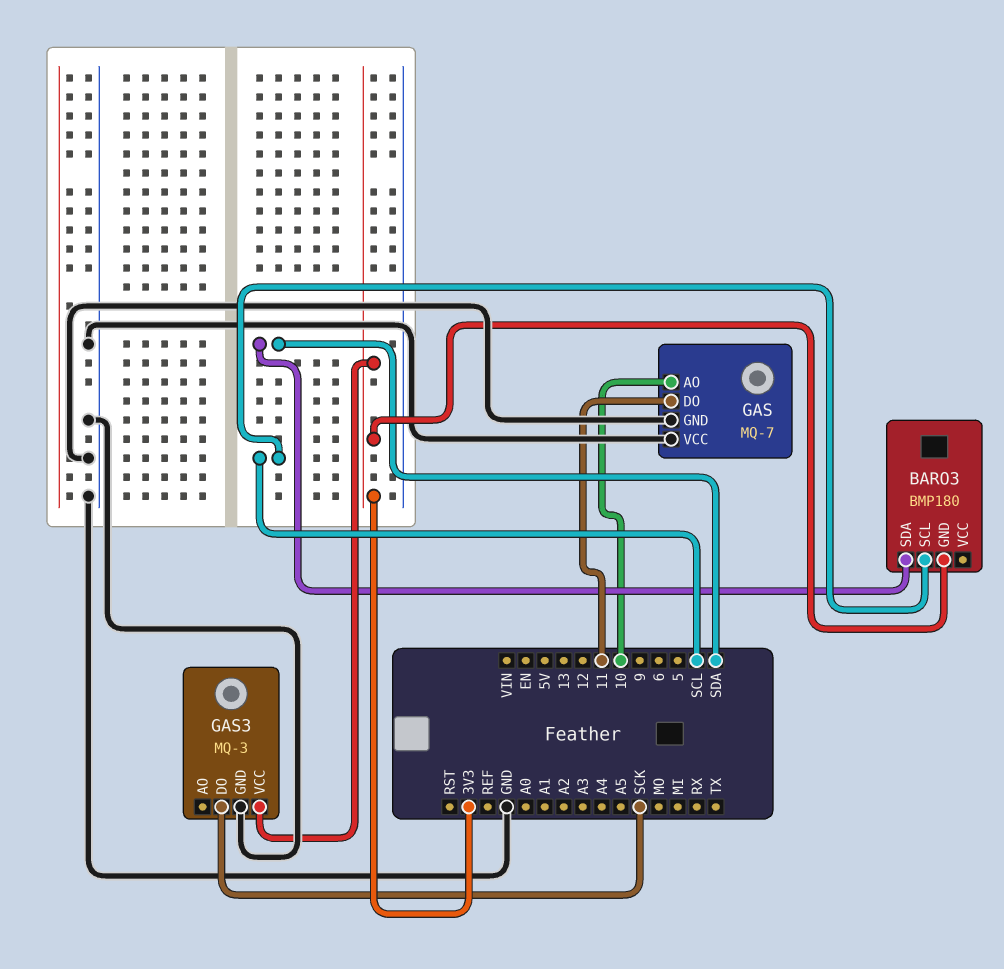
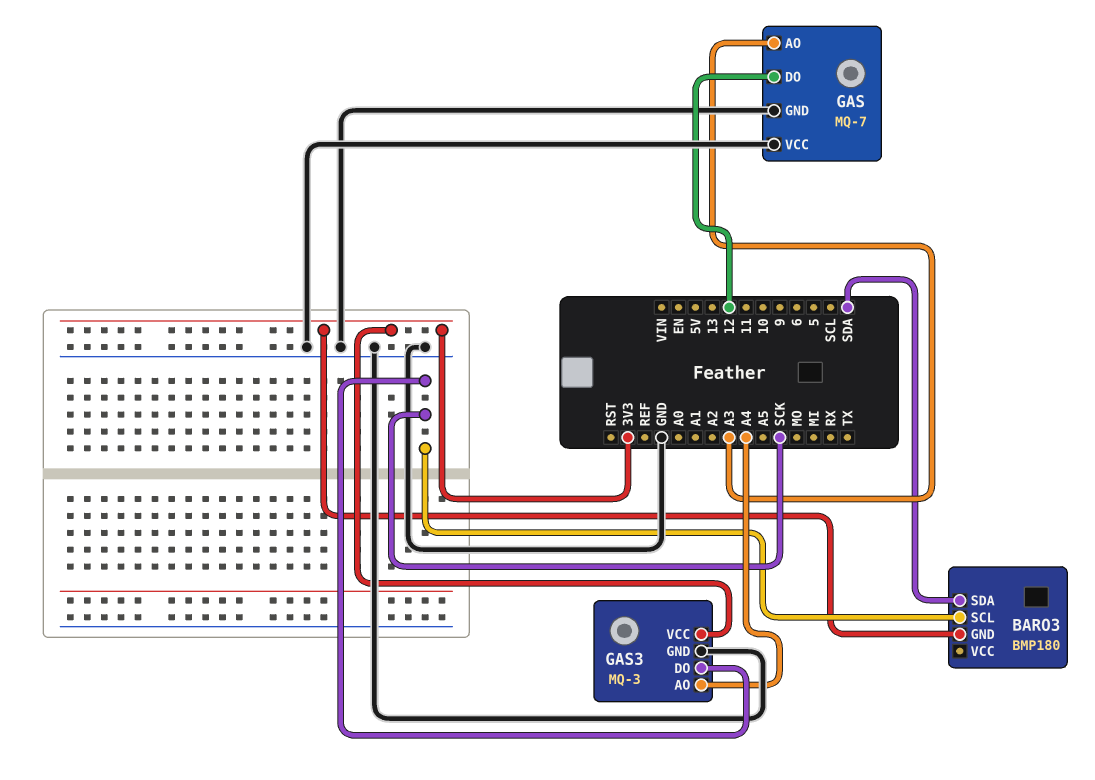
BARO3 pin SCL: SCL -> SCK
GAS pin AO: 10 -> A3
GAS pin DO: 11 -> 12
GAS3 pin AO: none -> A4

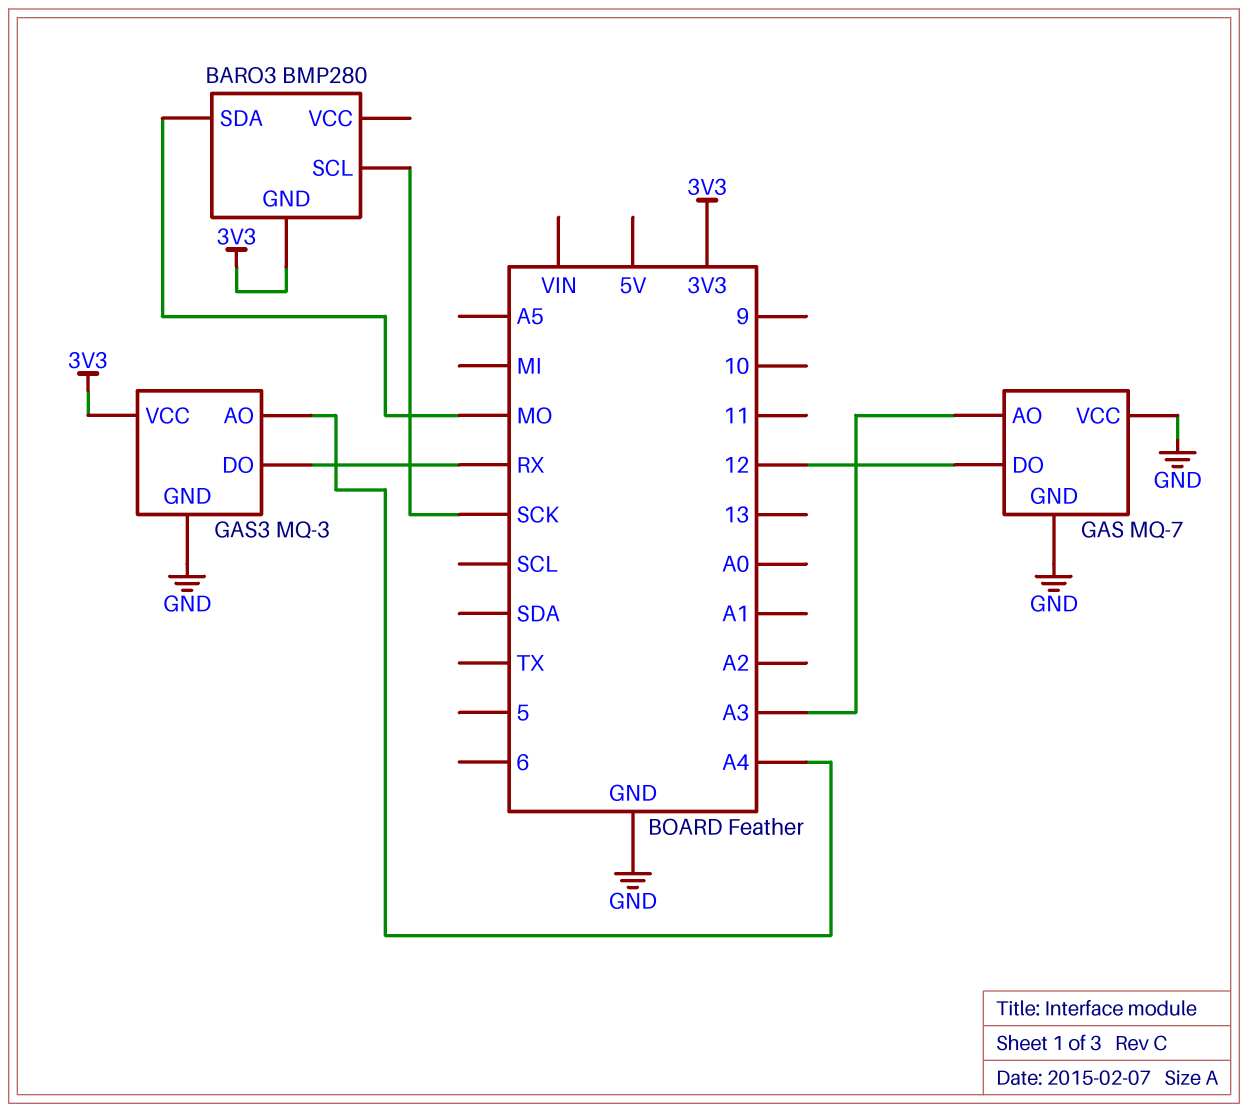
BARO3: BMP180 -> BMP280
BARO3 pin SDA: SDA -> MO
GAS3 pin DO: SCK -> RX

